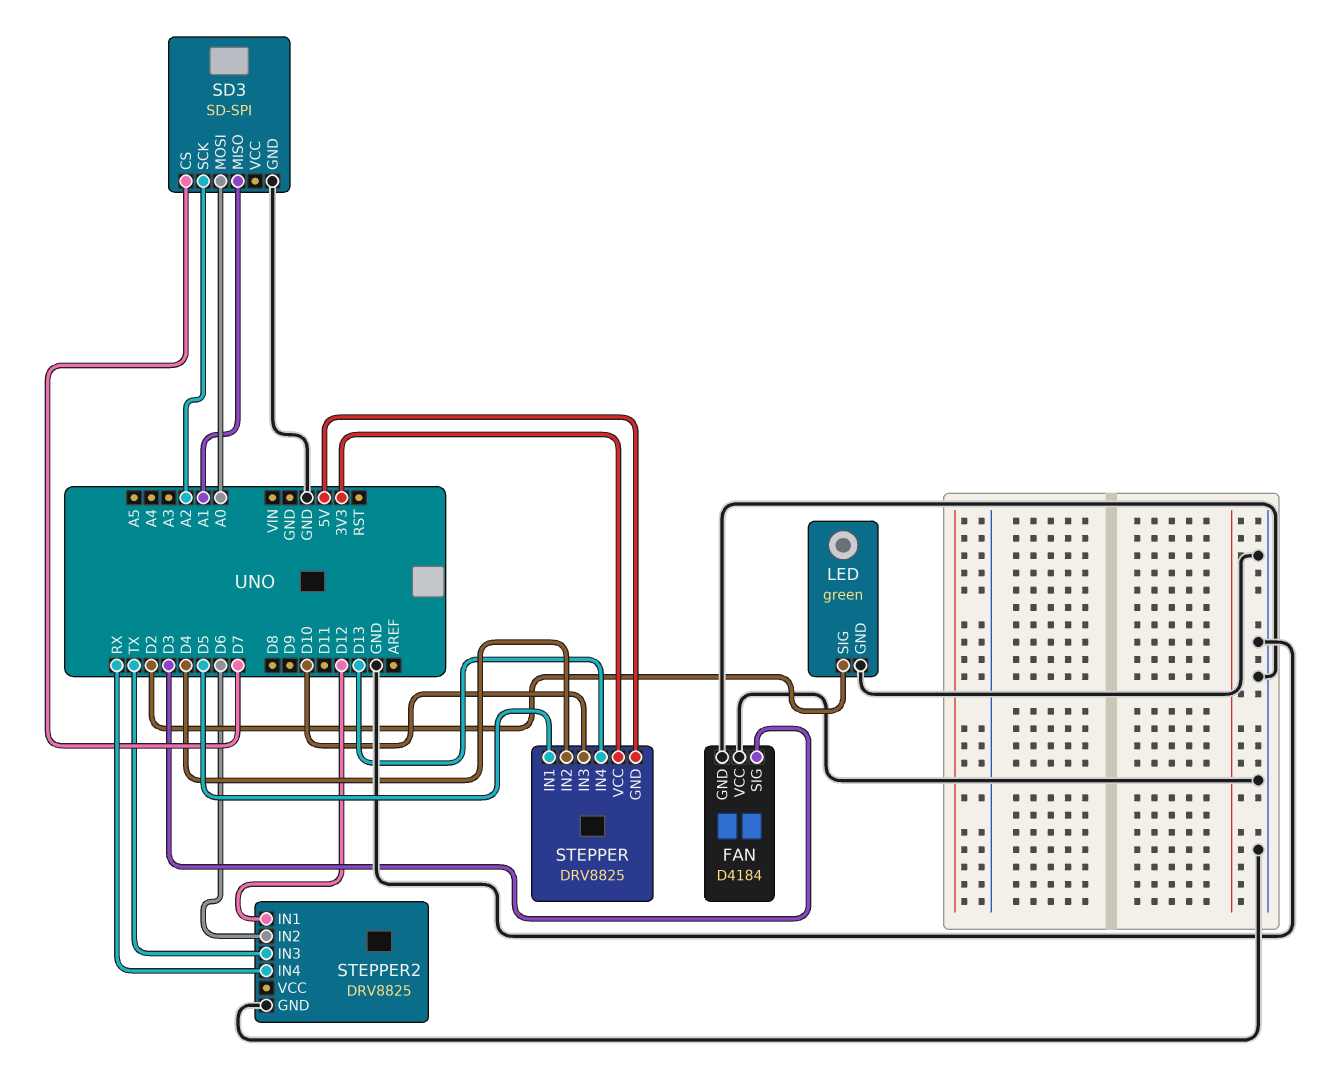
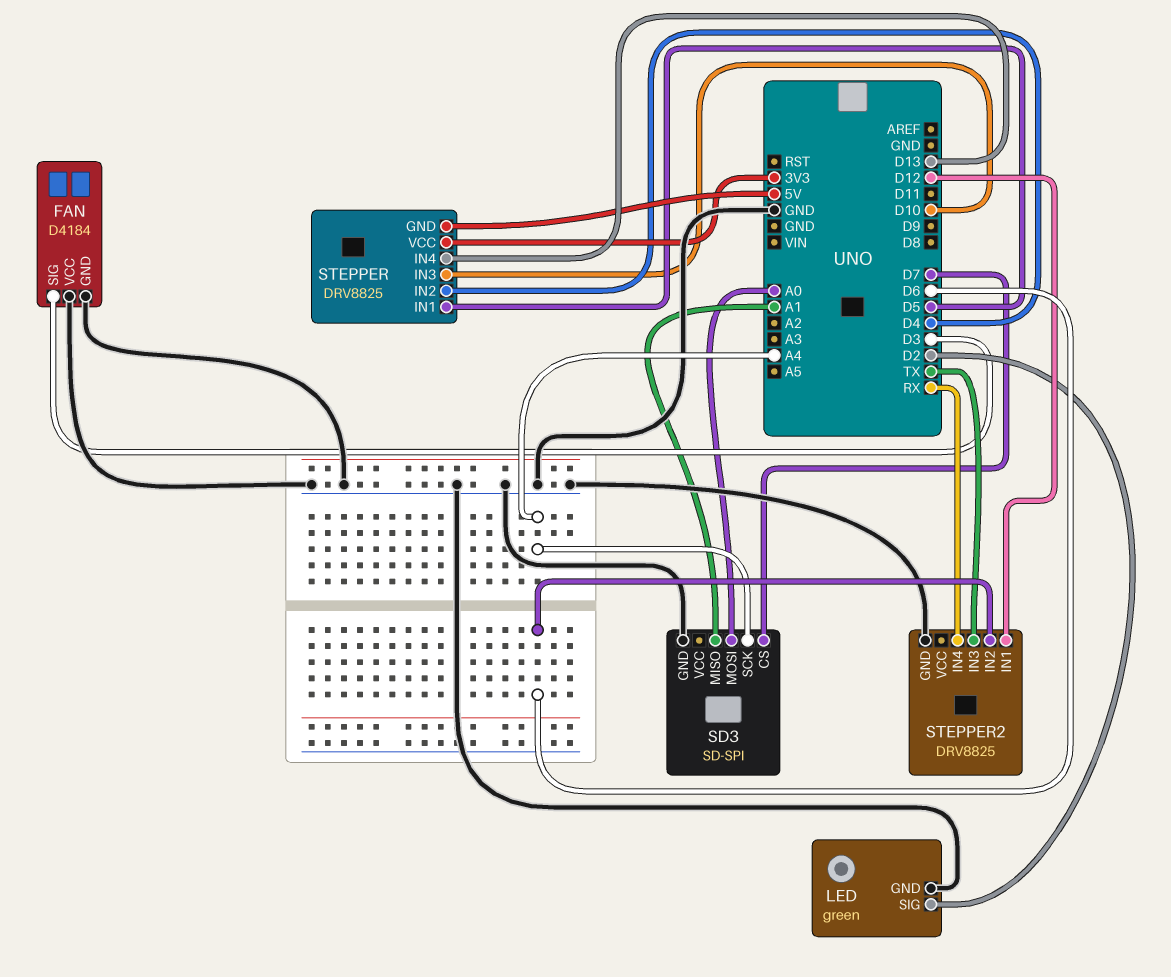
SD3 pin SCK: A2 -> A4

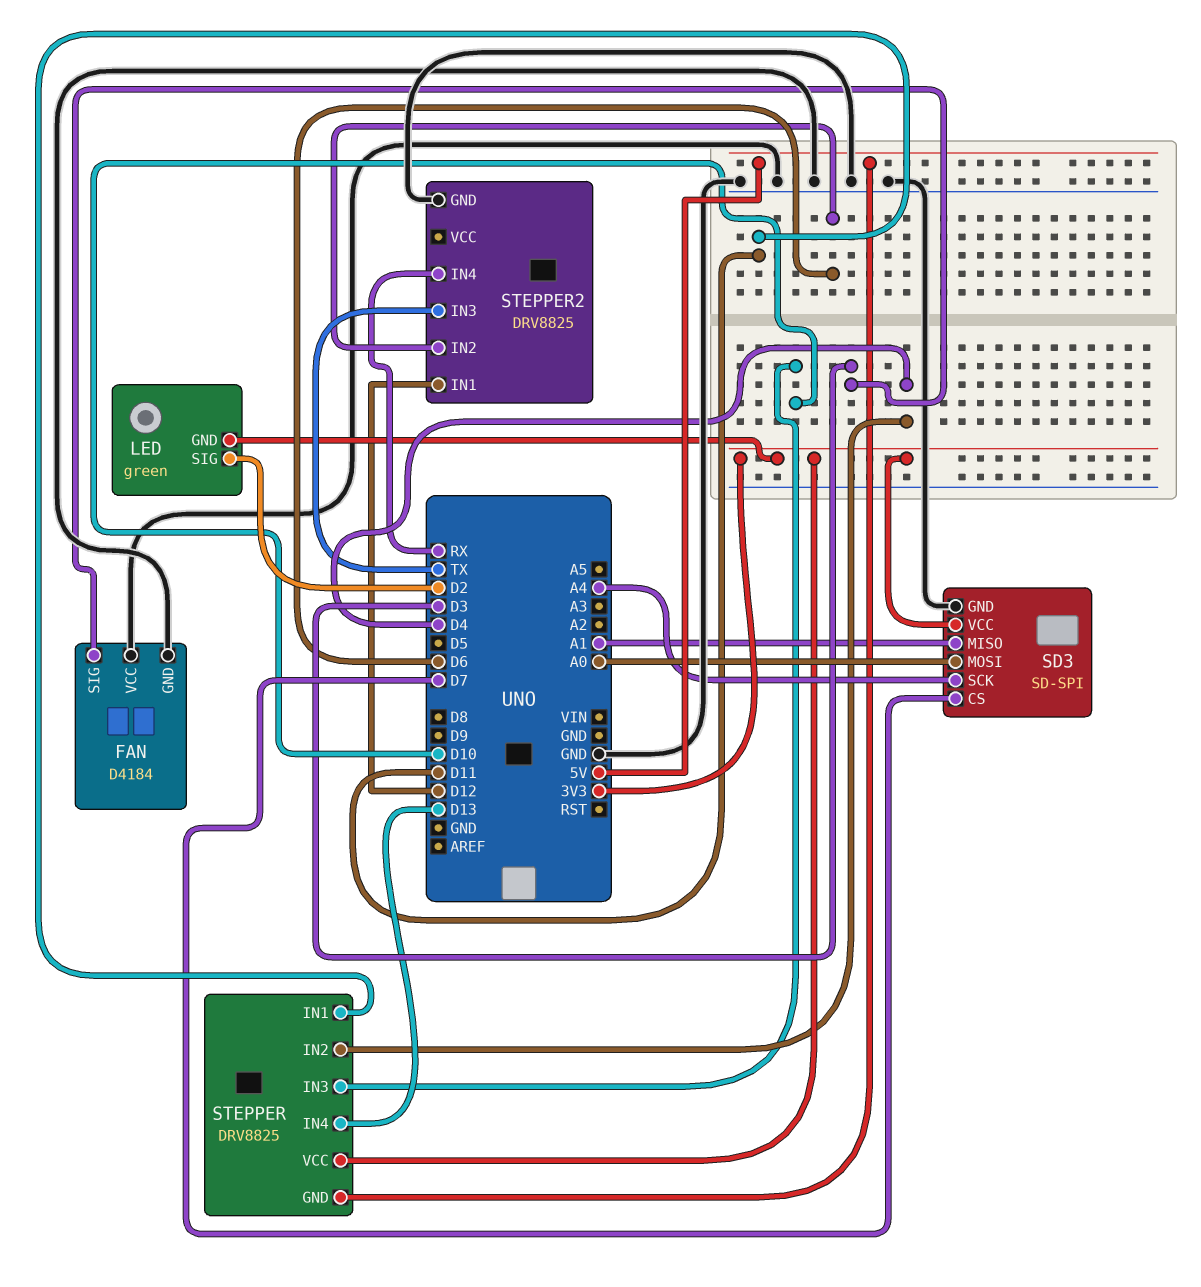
LED pin GND: GND -> 3V3
SD3 pin VCC: none -> 3V3
STEPPER pin IN1: D5 -> D11

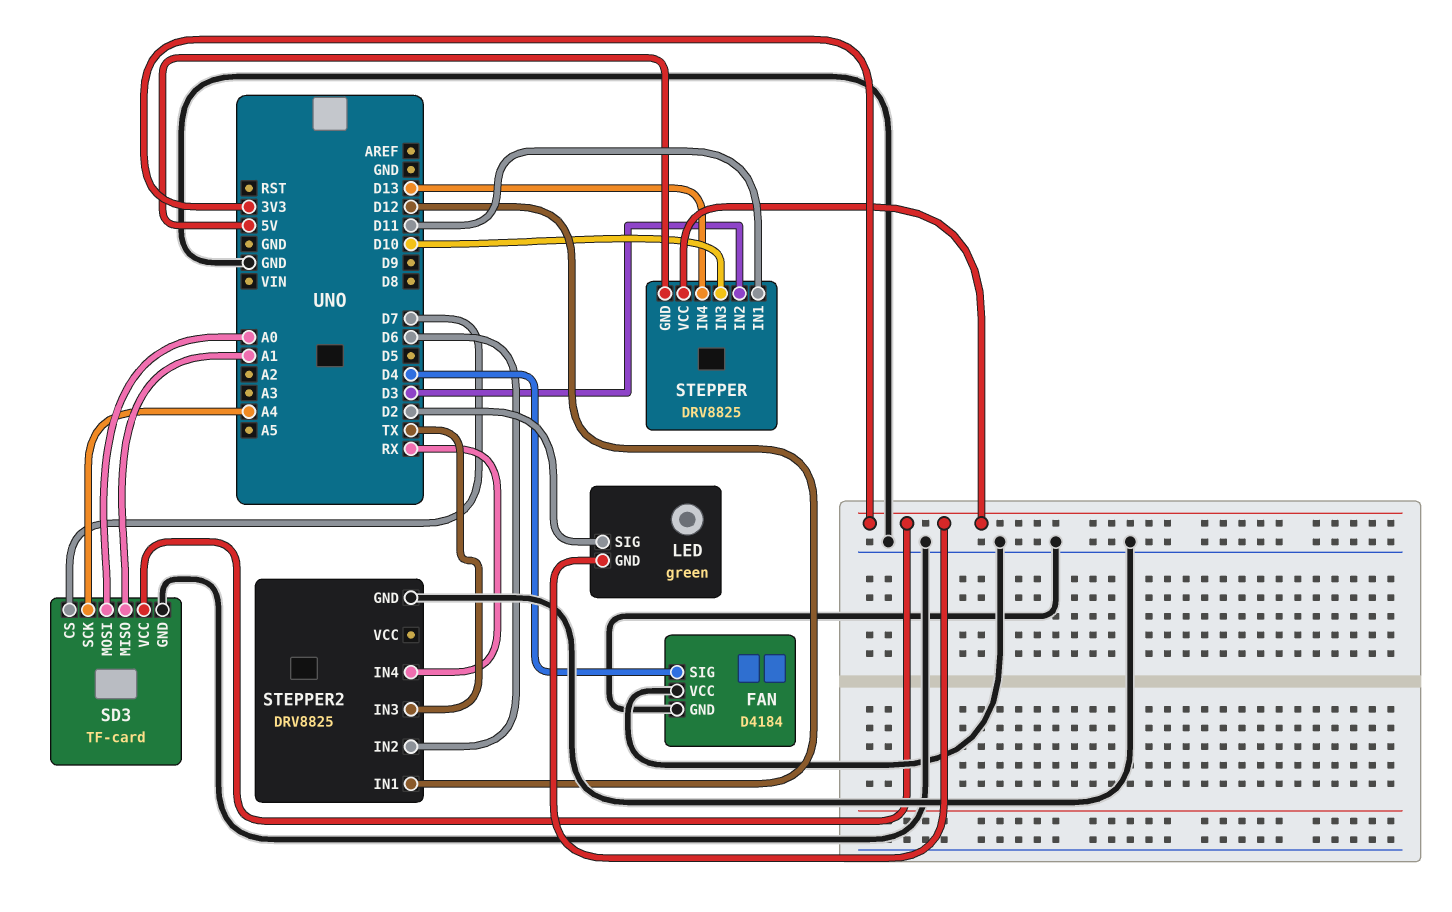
FAN pin SIG: D3 -> D4
SD3: SD-SPI -> TF-card
STEPPER pin IN2: D4 -> D3

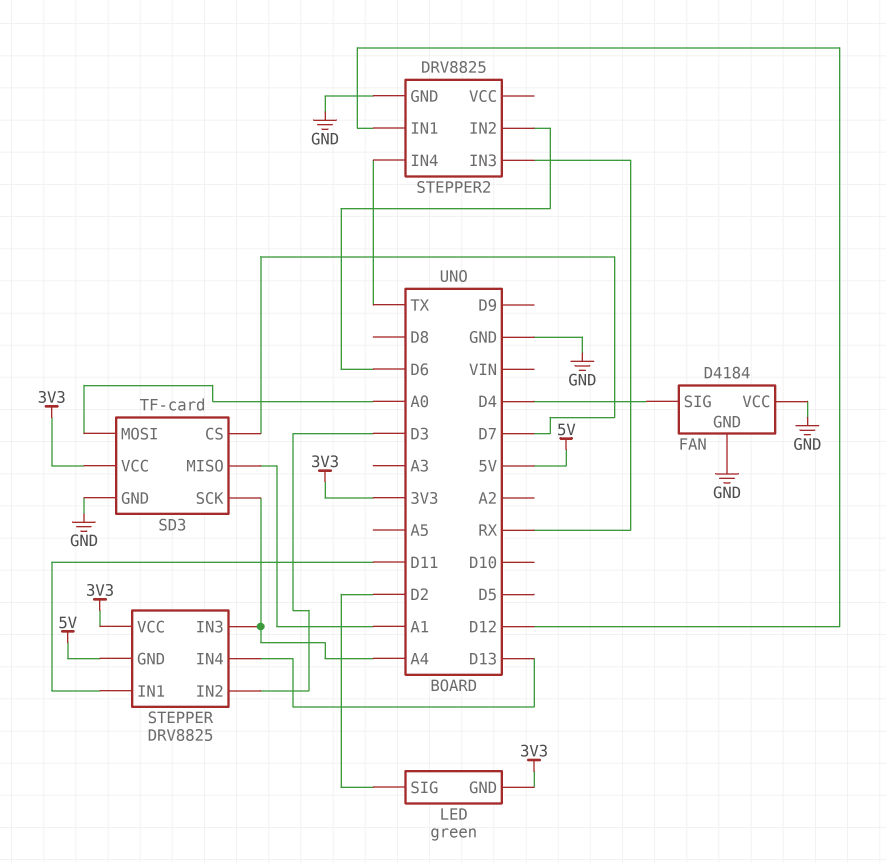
STEPPER pin IN3: D10 -> A4
STEPPER2 pin IN3: TX -> RX
STEPPER2 pin IN4: RX -> TX

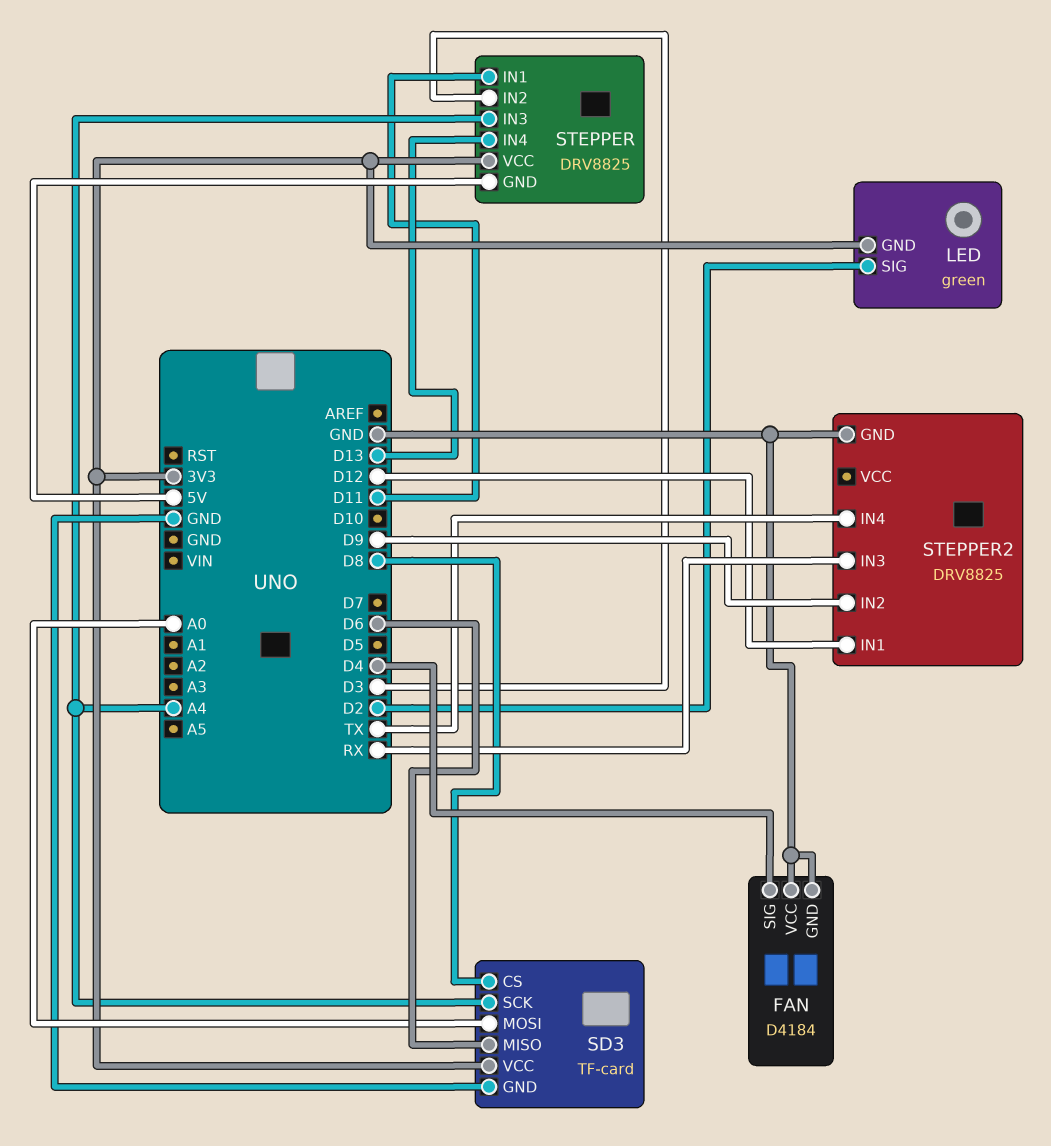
SD3 pin CS: D7 -> D8
SD3 pin MISO: A1 -> D6
STEPPER2 pin IN2: D6 -> D9

